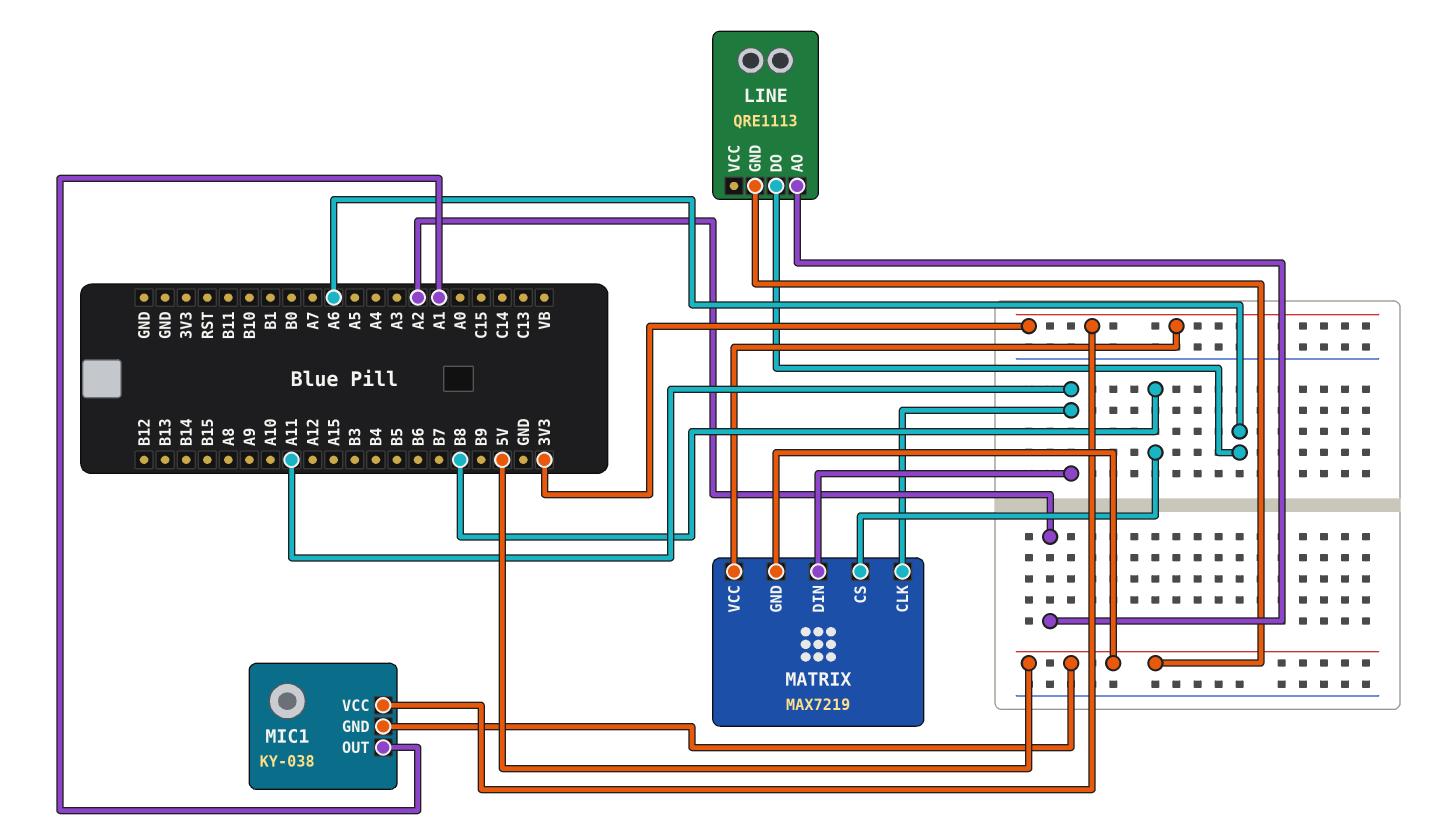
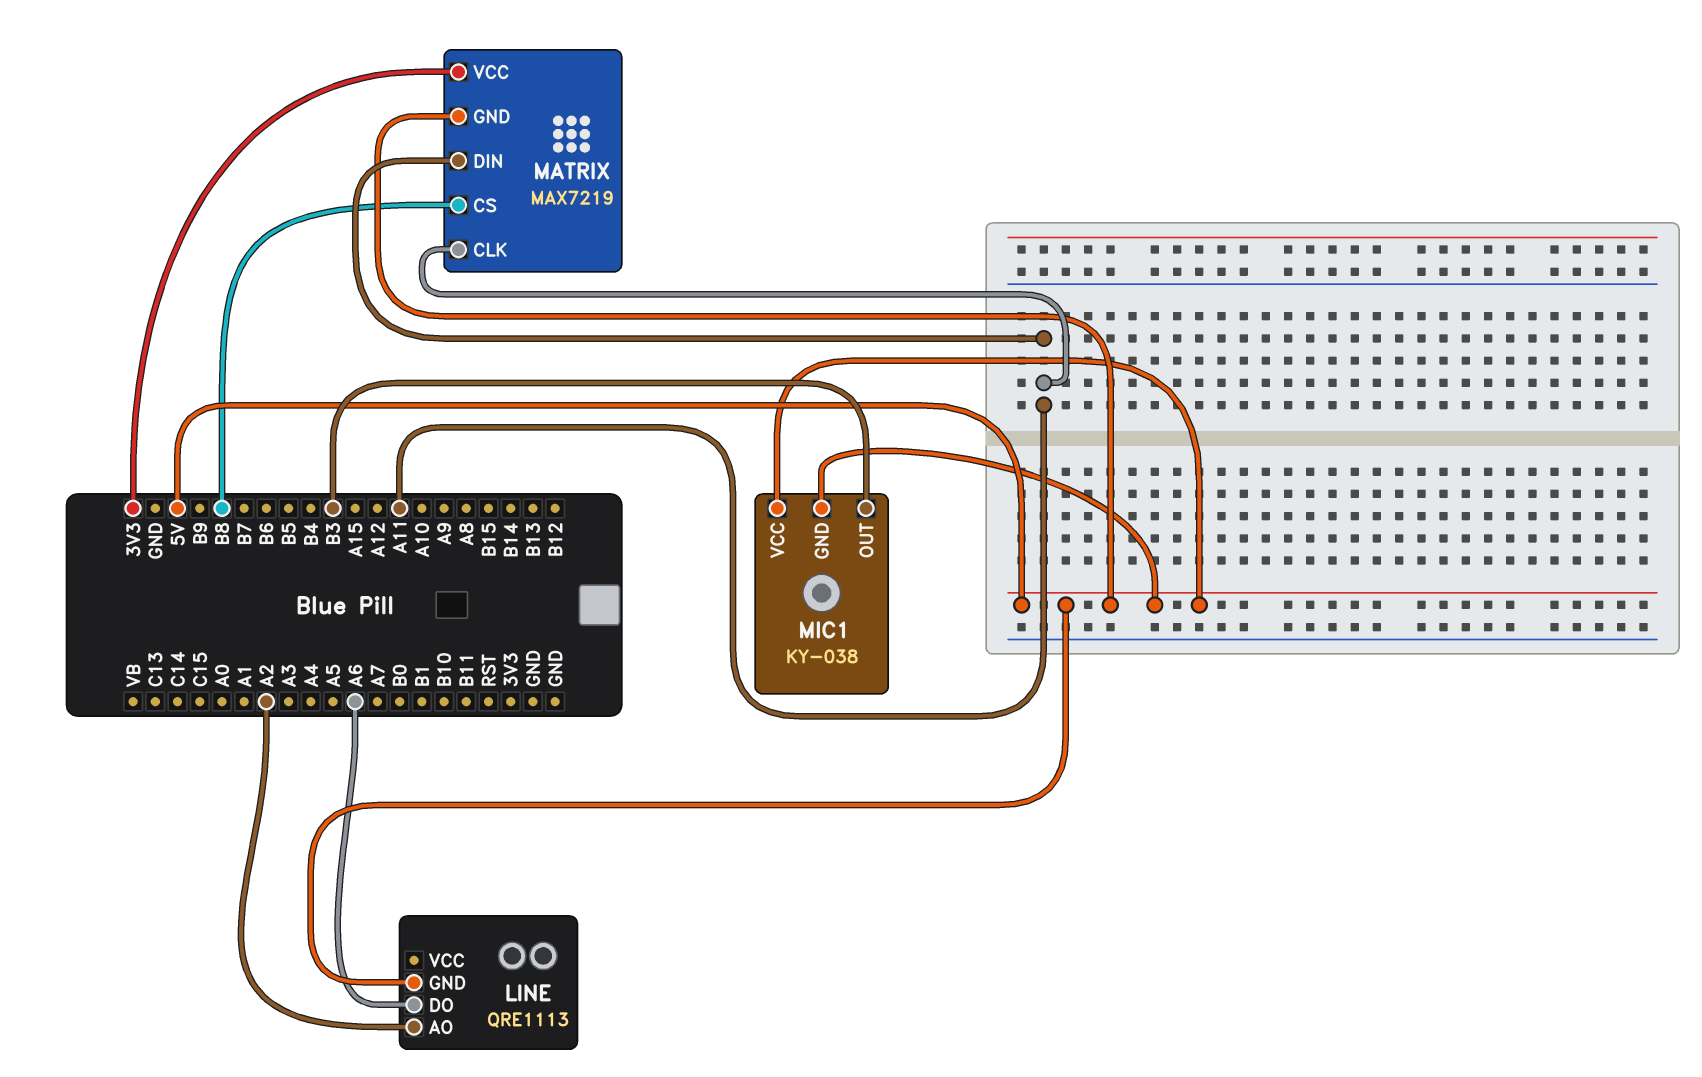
MIC1 pin OUT: A1 -> B3
MIC1 pin VCC: 3V3 -> 5V

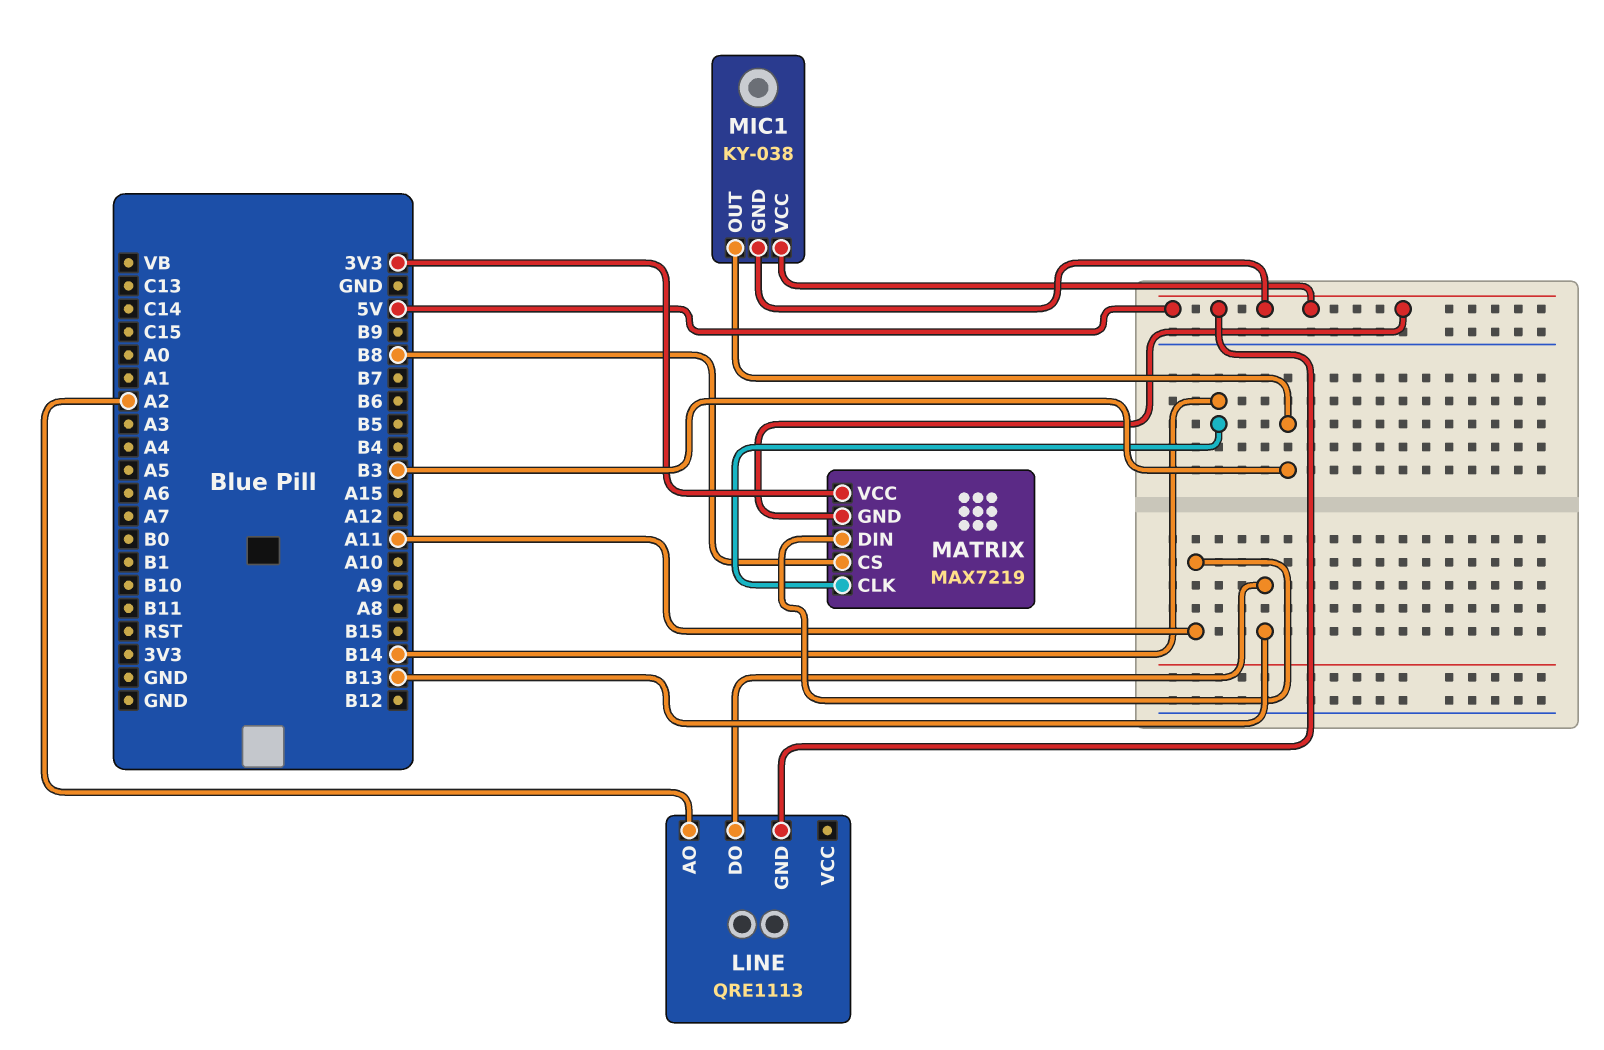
LINE pin DO: A6 -> B13
MATRIX pin CLK: A11 -> B14

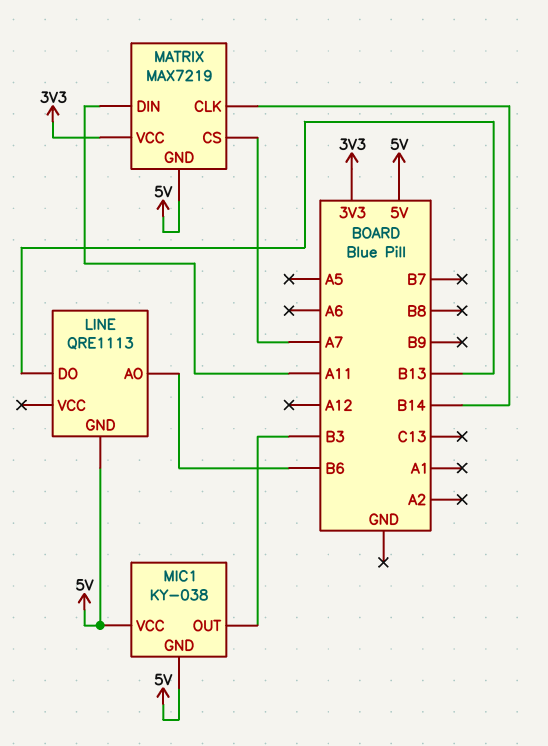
LINE pin AO: A2 -> B6
MATRIX pin CS: B8 -> A7

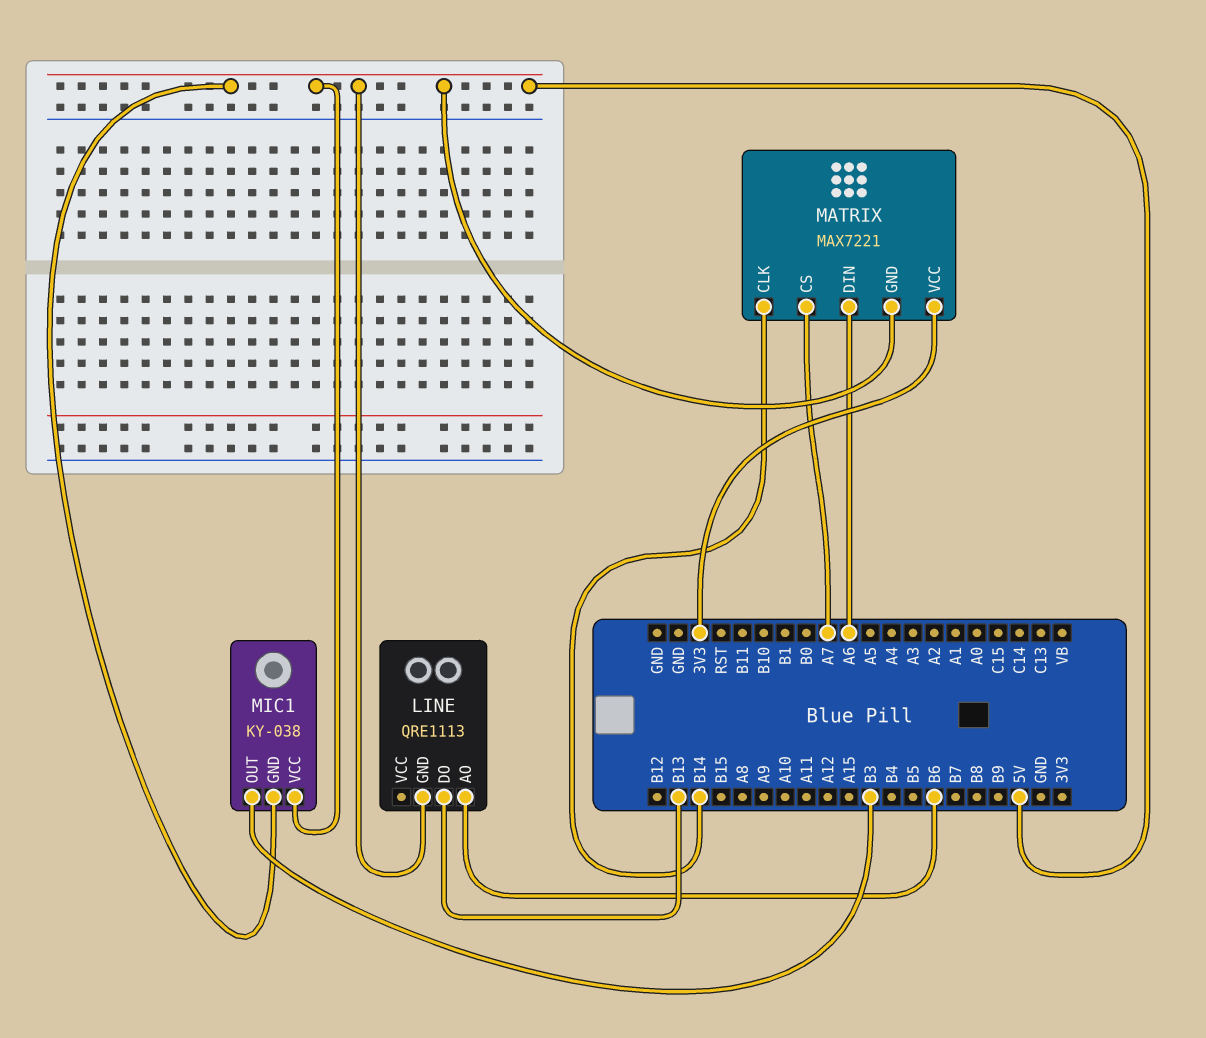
MATRIX: MAX7219 -> MAX7221
MATRIX pin DIN: A11 -> A6

